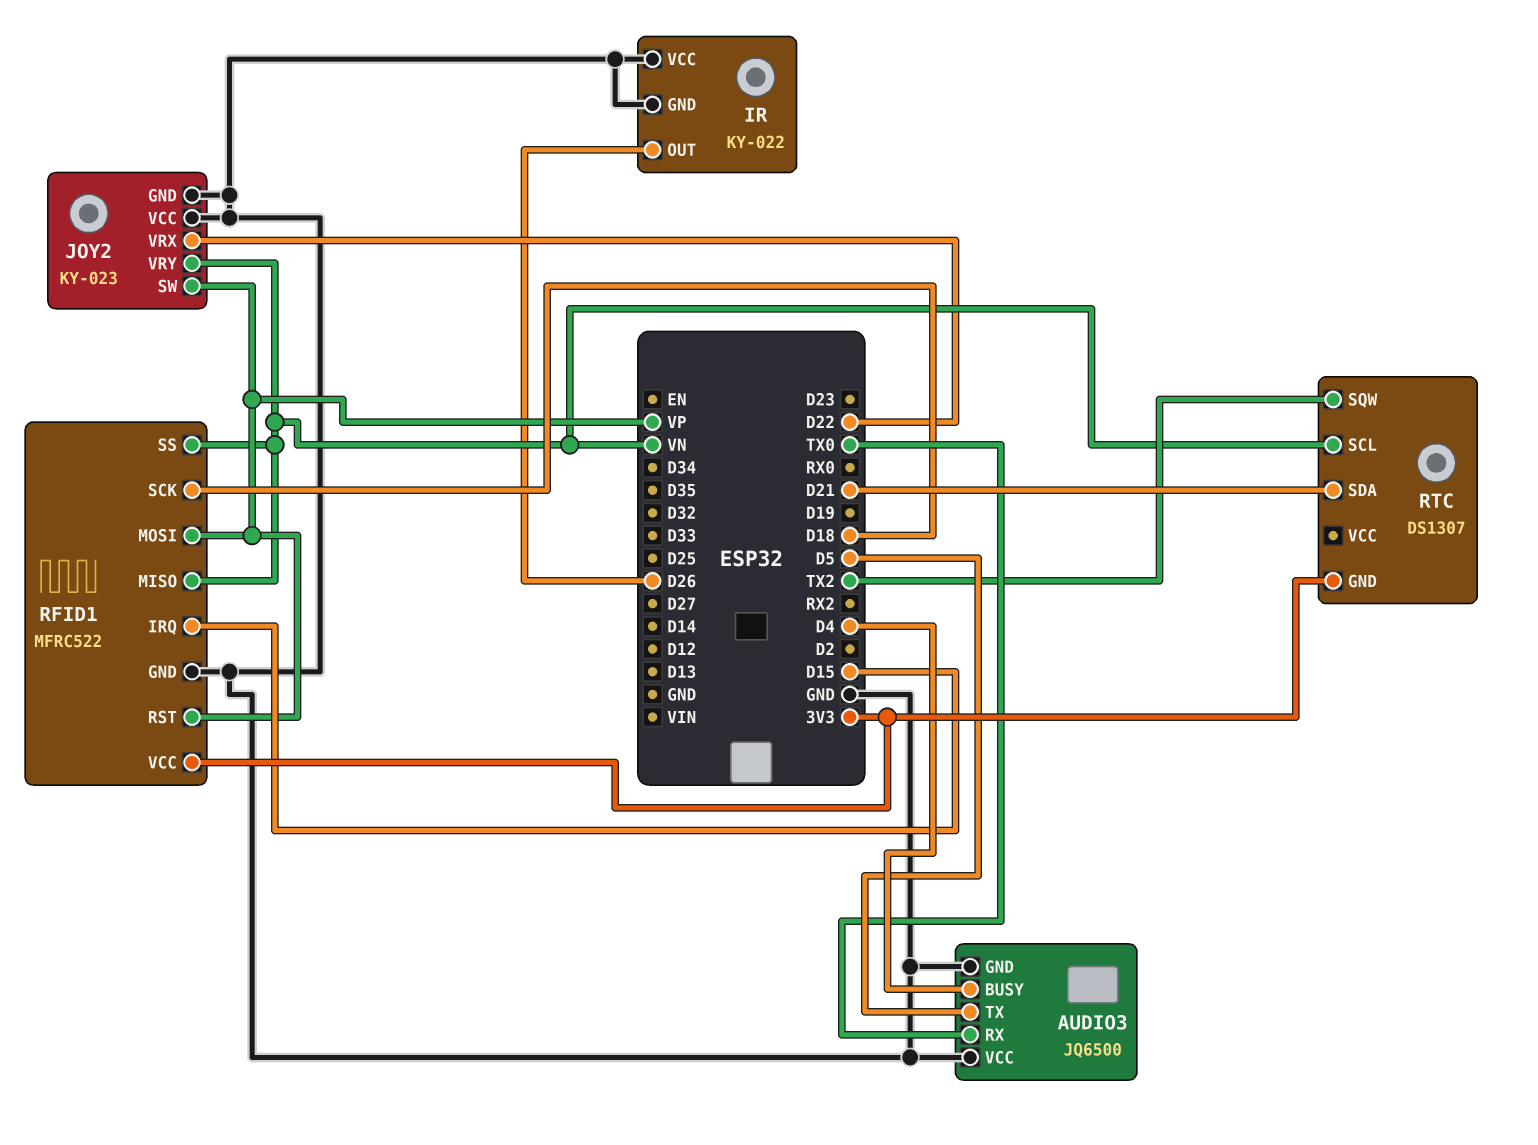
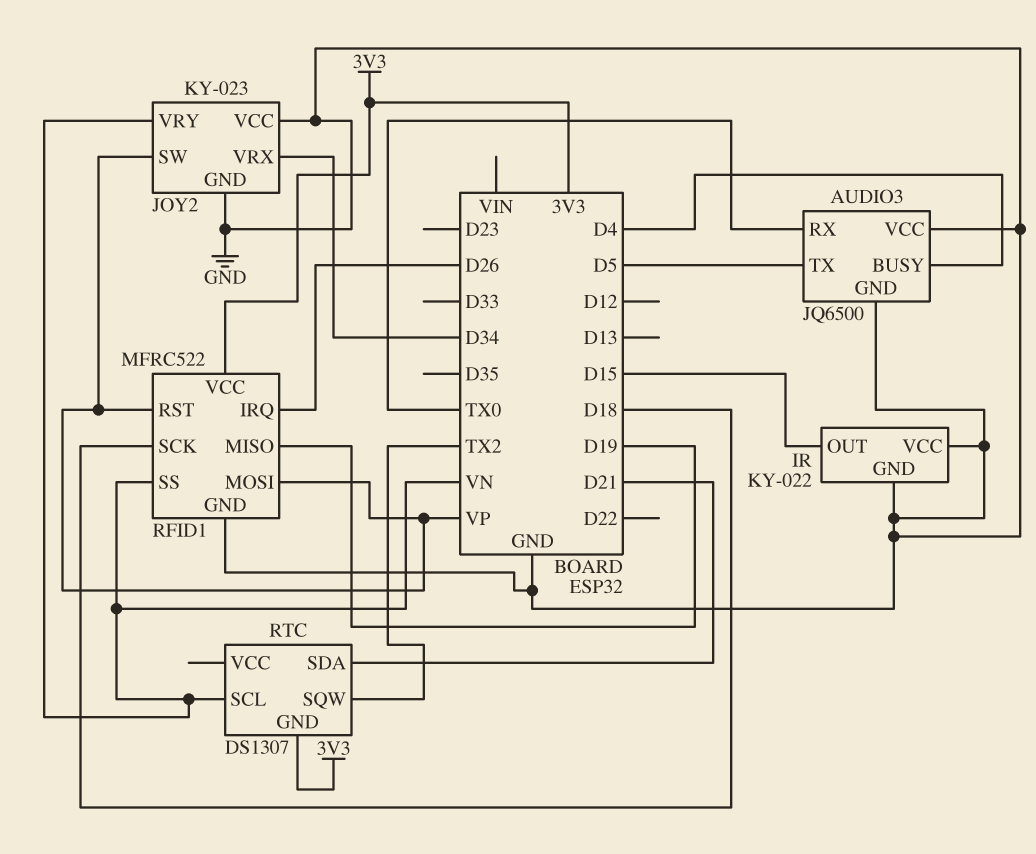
IR pin OUT: D26 -> D15
JOY2 pin VRX: D22 -> D34
RFID1 pin IRQ: D15 -> D26
RFID1 pin MISO: VN -> D19

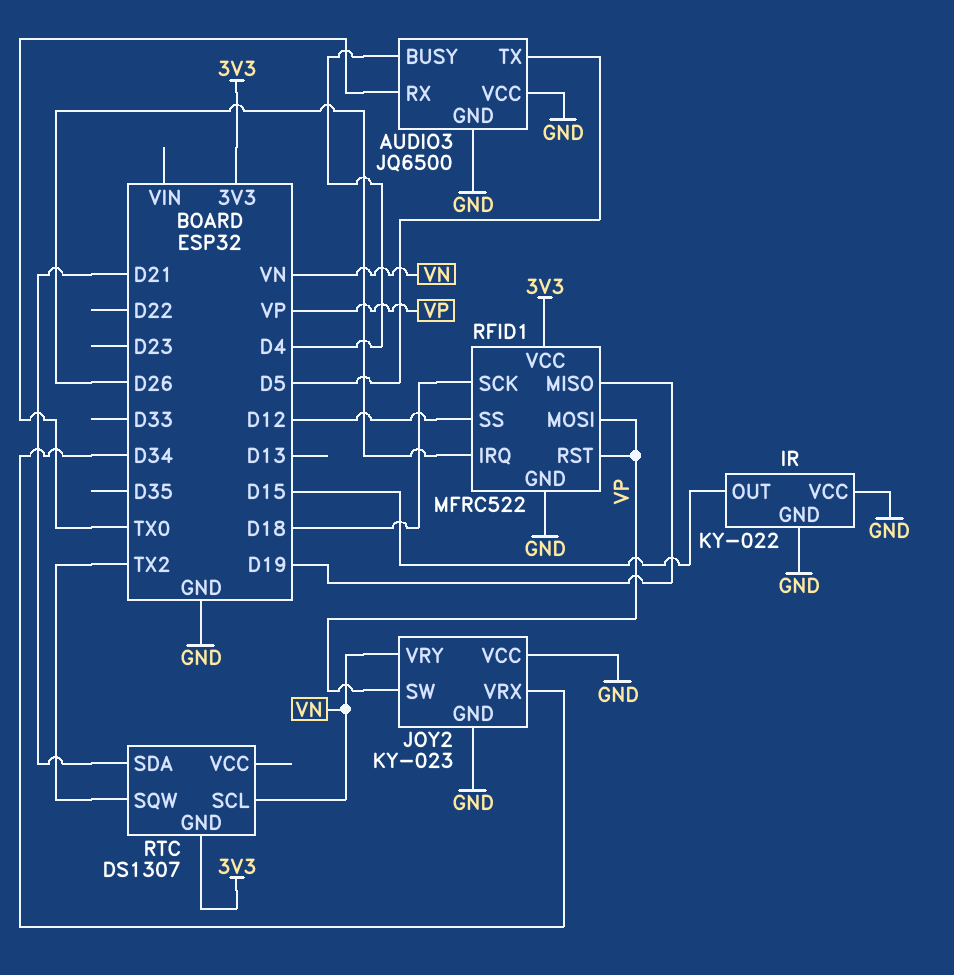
RFID1 pin SS: VN -> D12

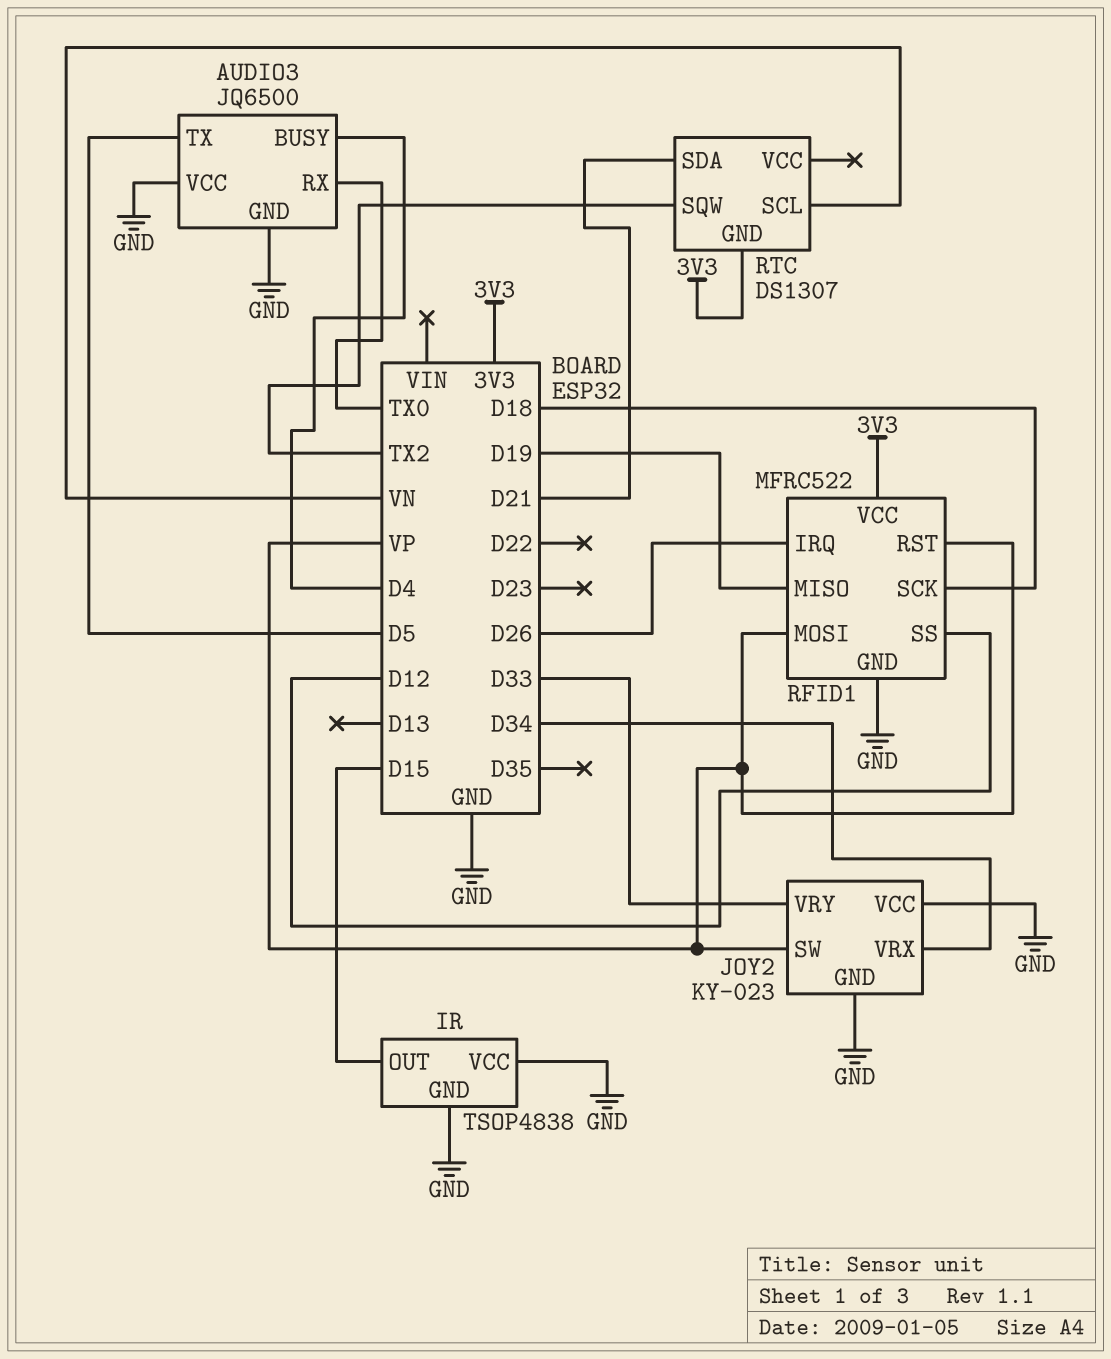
IR: KY-022 -> TSOP4838
JOY2 pin VRY: VN -> D33

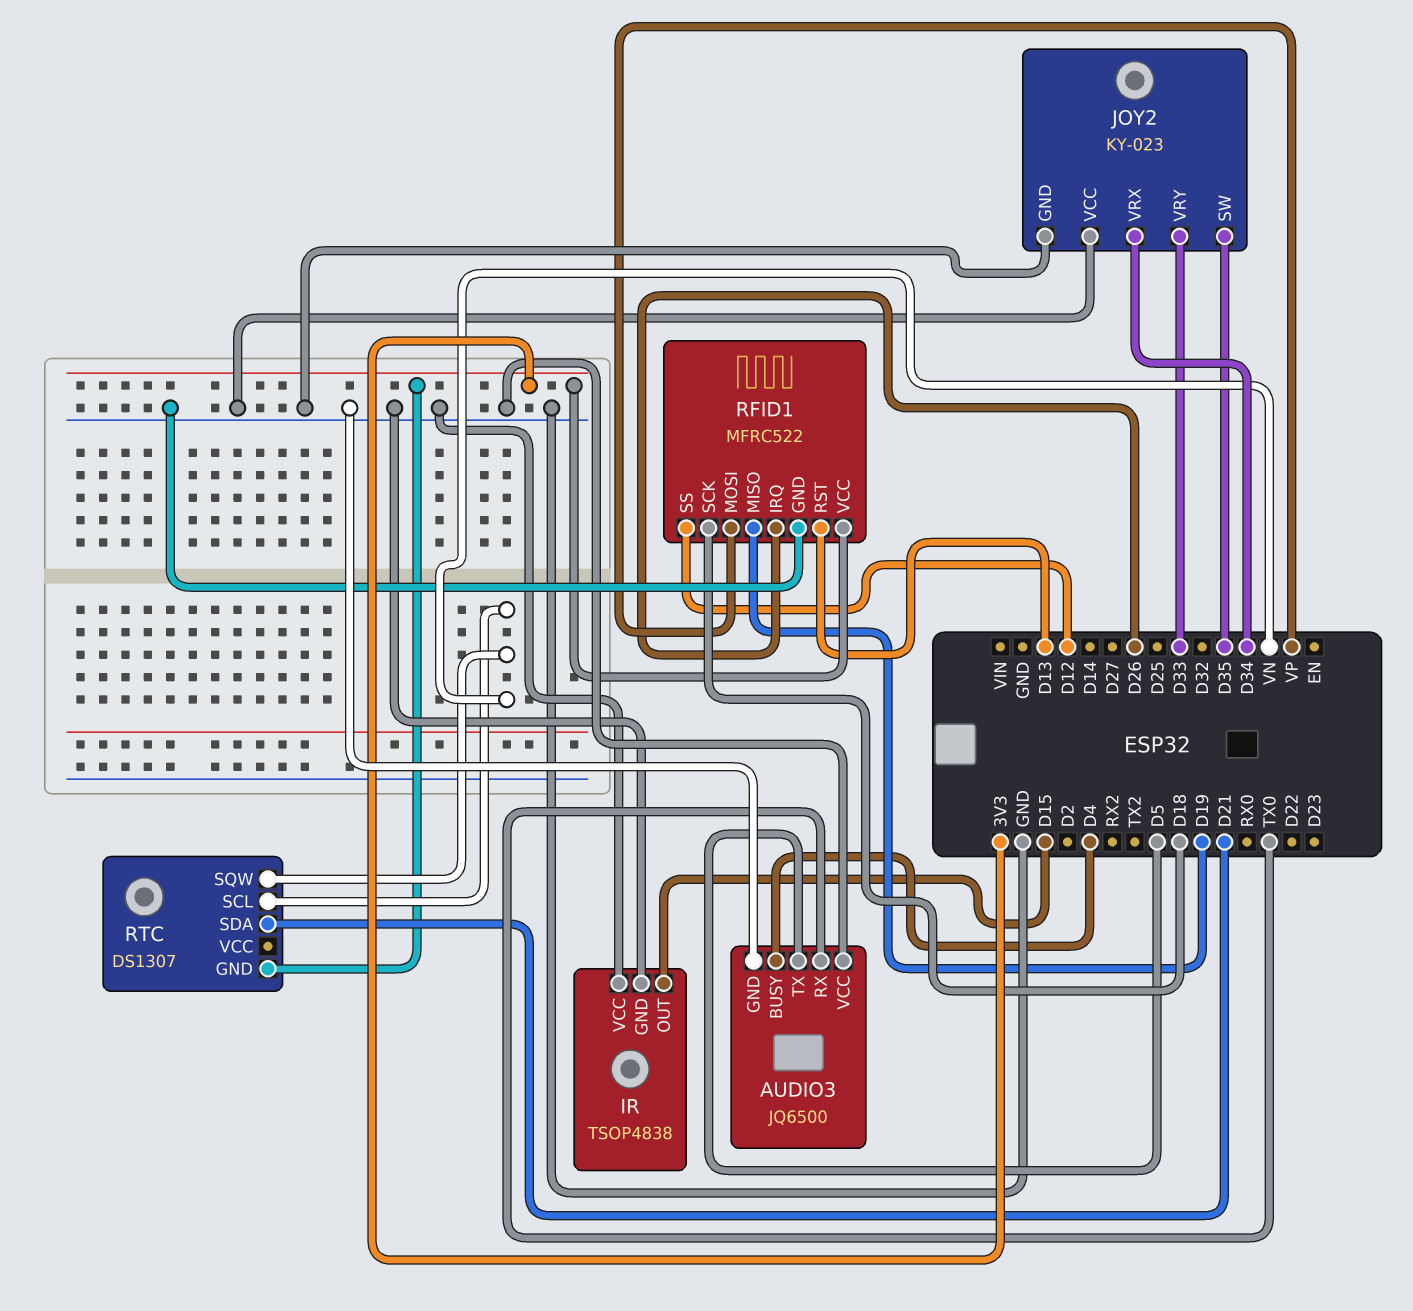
JOY2 pin SW: VP -> D35
RFID1 pin RST: VP -> D13
RTC pin SQW: TX2 -> VN

